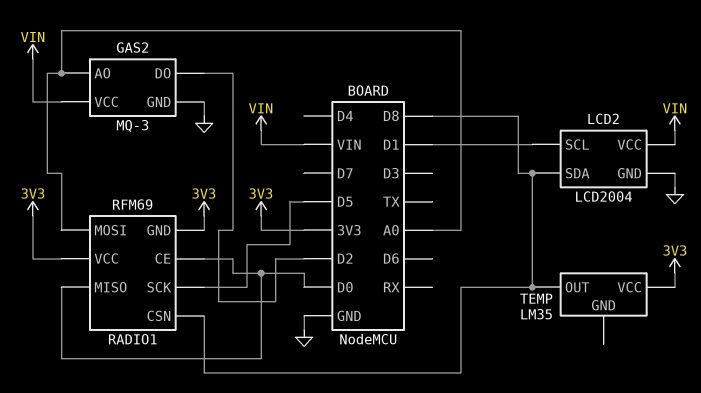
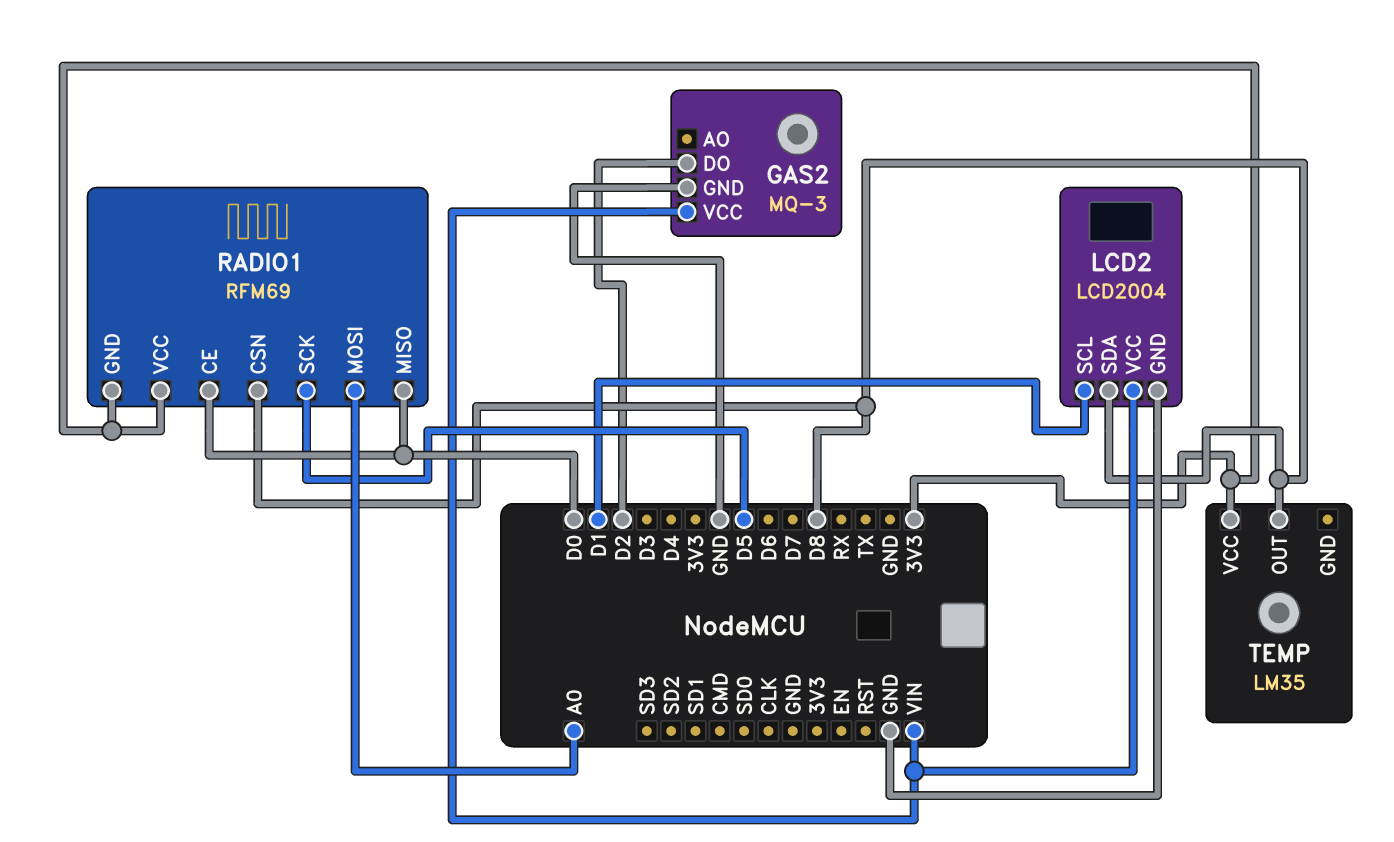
GAS2 pin AO: A0 -> none

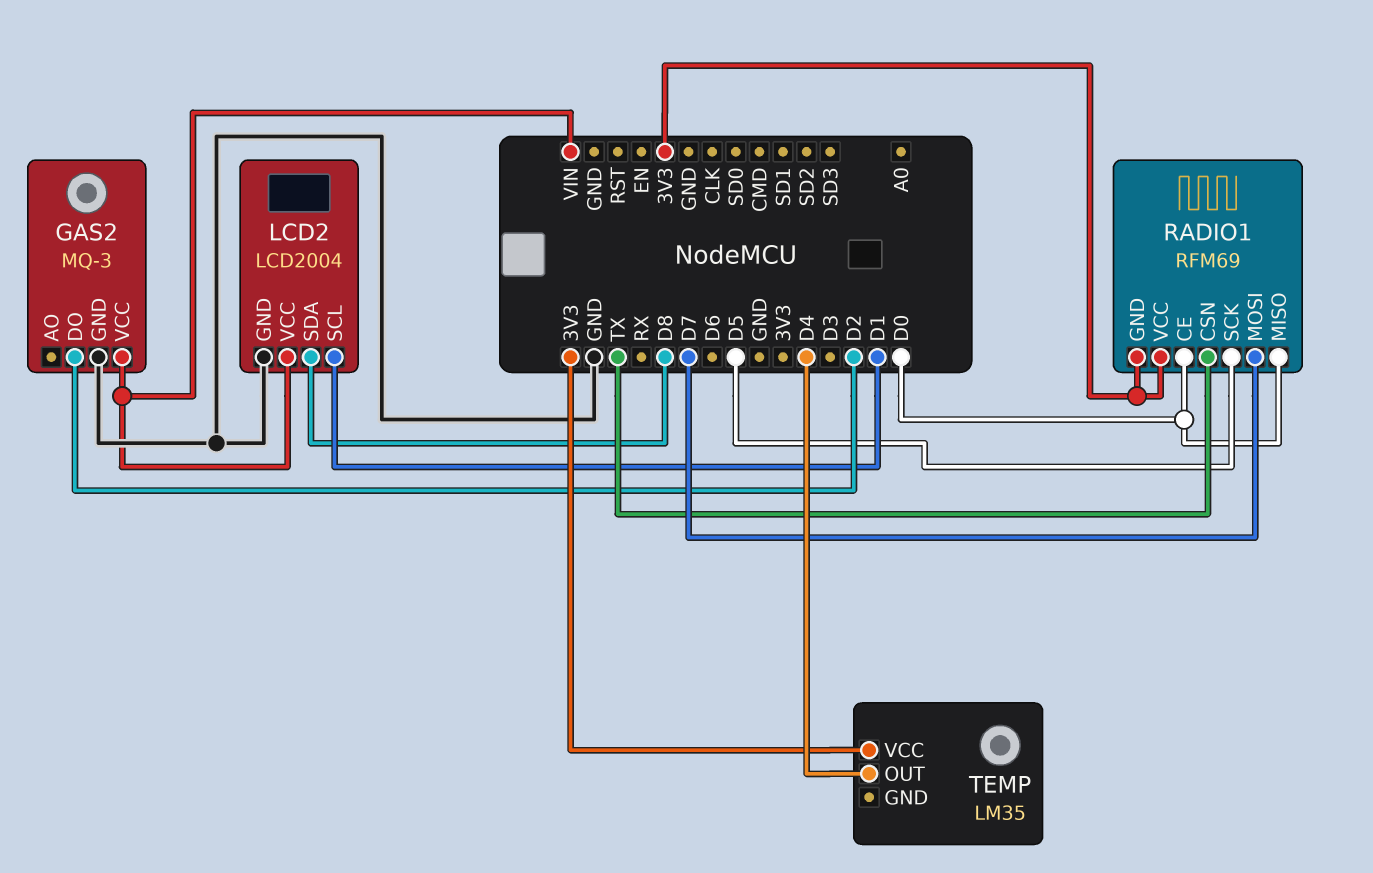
RADIO1 pin CSN: D8 -> TX
RADIO1 pin MOSI: A0 -> D7
TEMP pin OUT: D8 -> D4

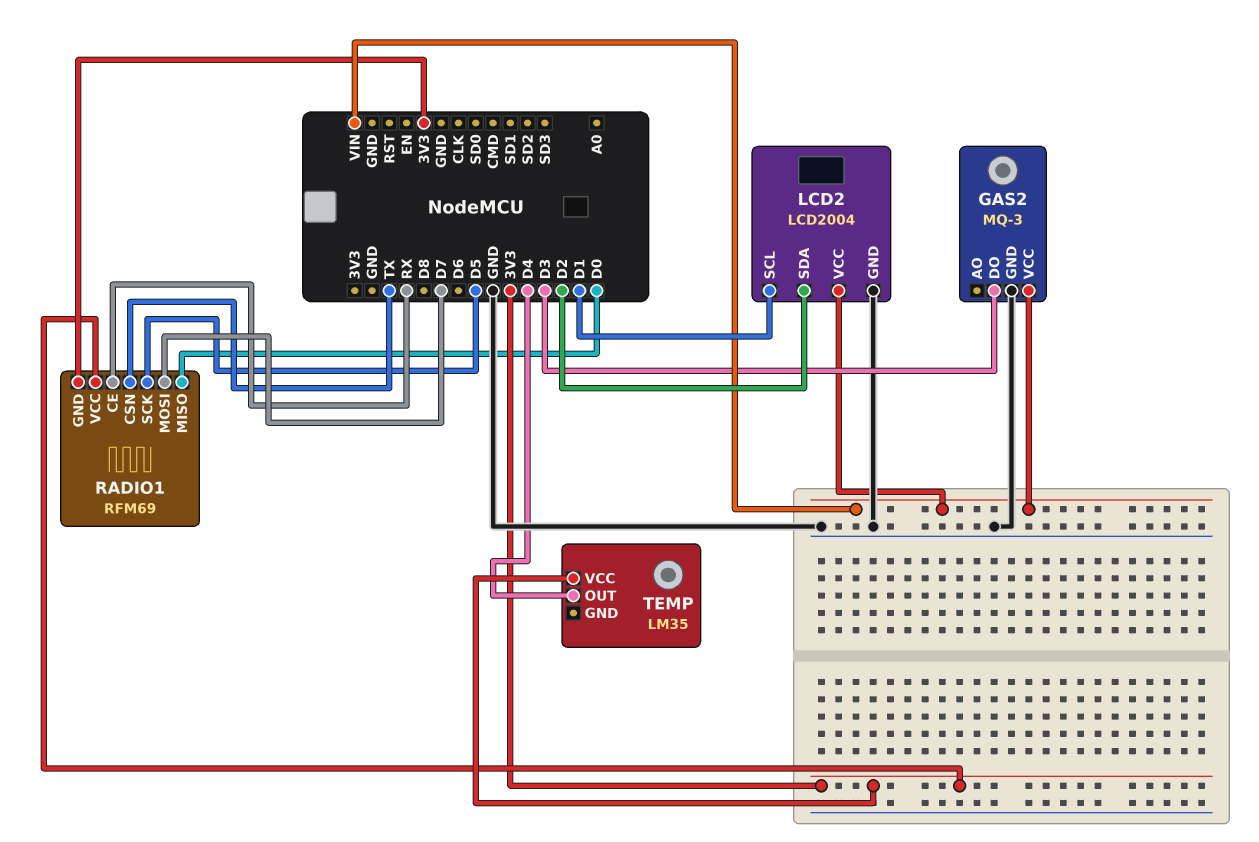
GAS2 pin DO: D2 -> D3
LCD2 pin SDA: D8 -> D2
RADIO1 pin CE: D0 -> RX

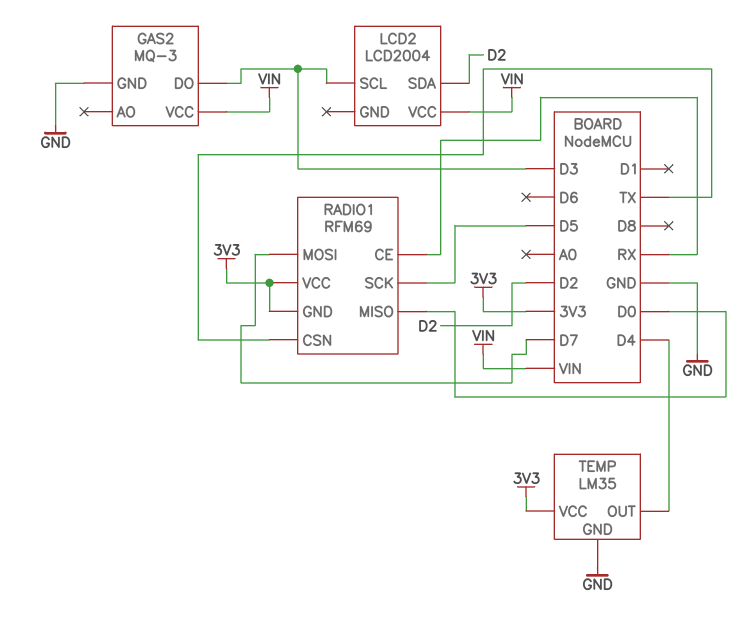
LCD2 pin GND: GND -> none
LCD2 pin SCL: D1 -> D3
TEMP pin GND: none -> GND

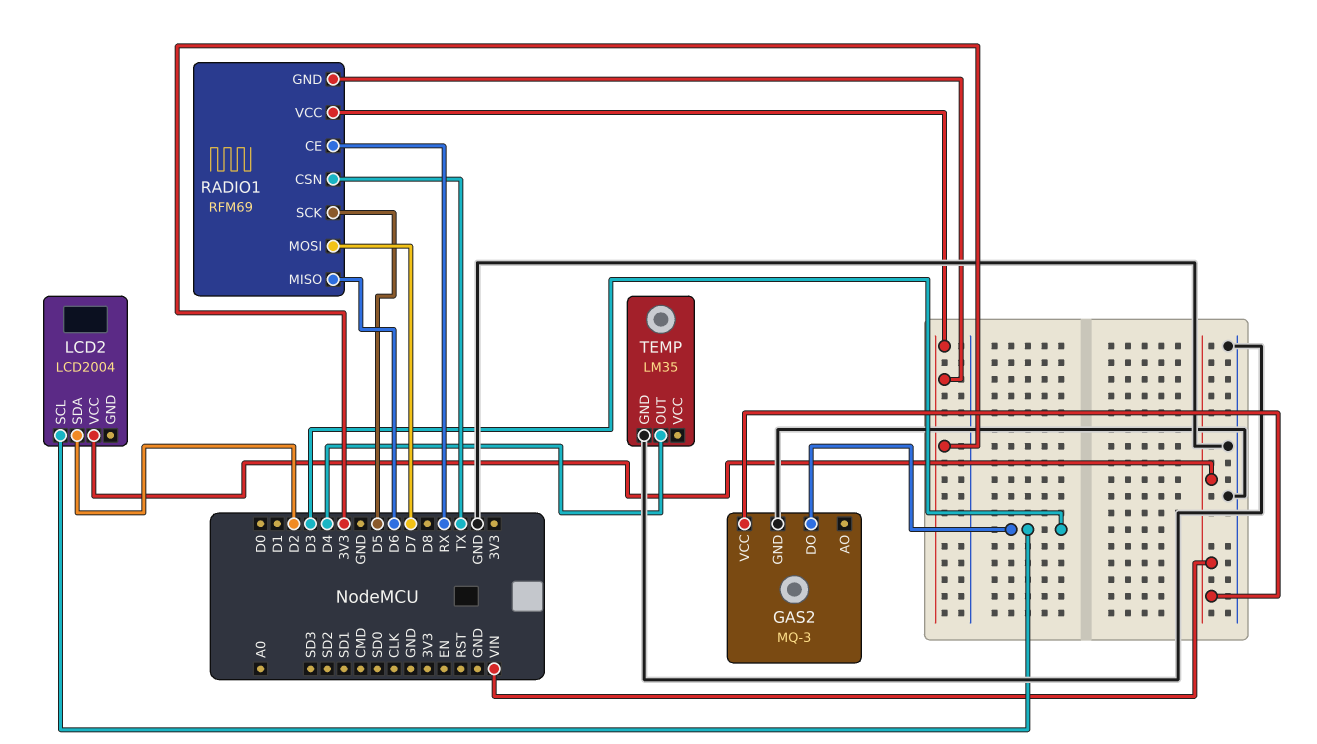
RADIO1 pin MISO: D0 -> D6
TEMP pin VCC: 3V3 -> none

